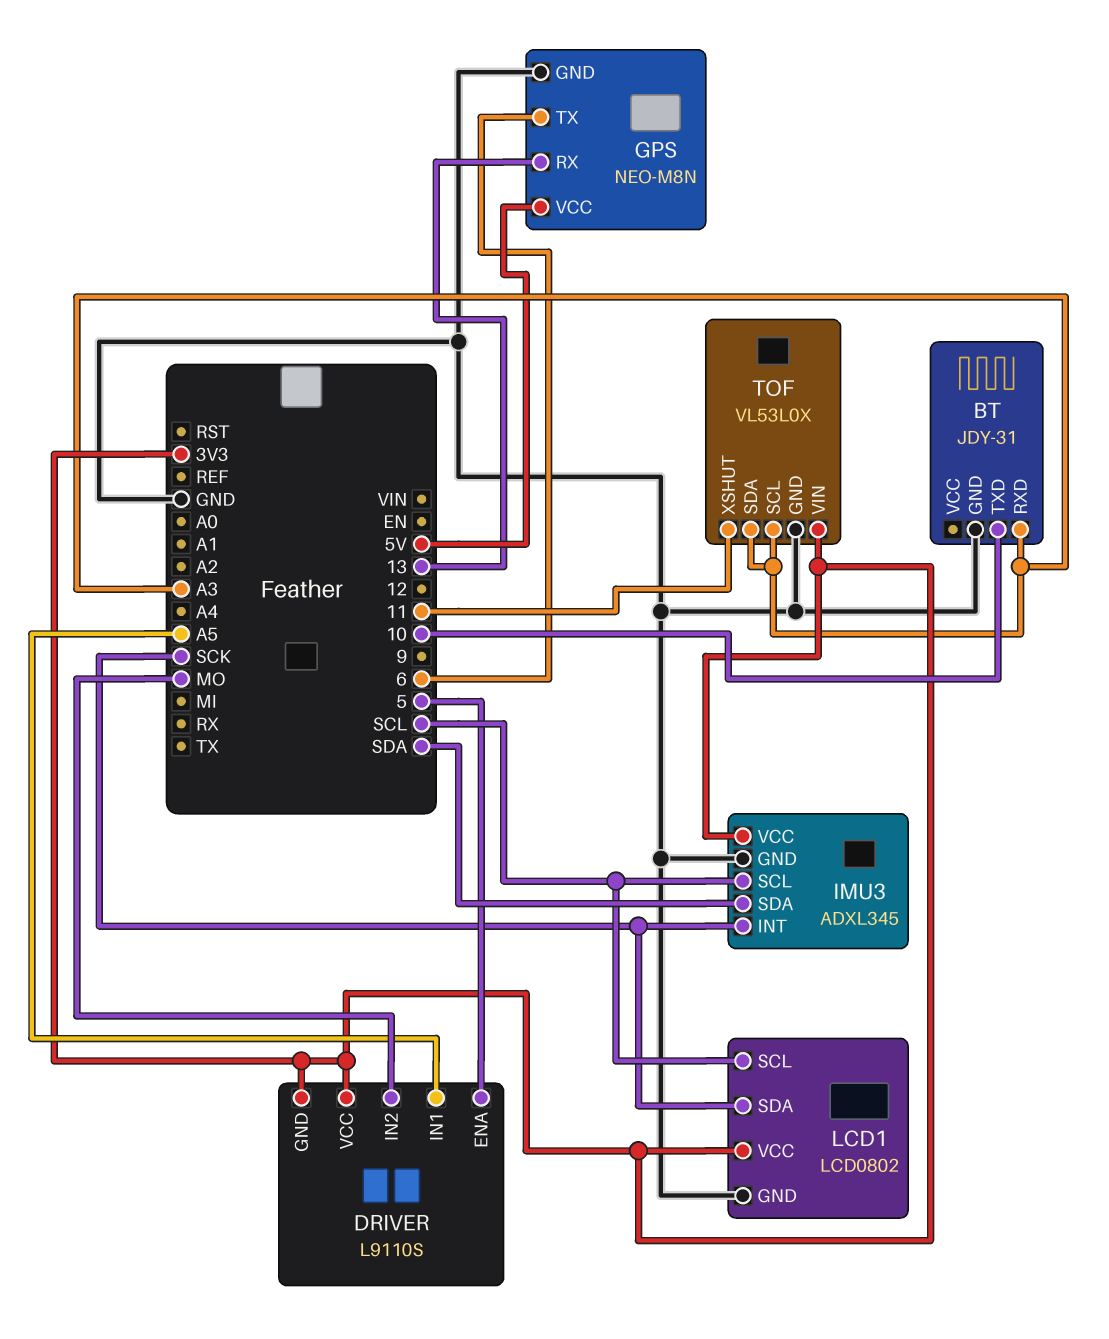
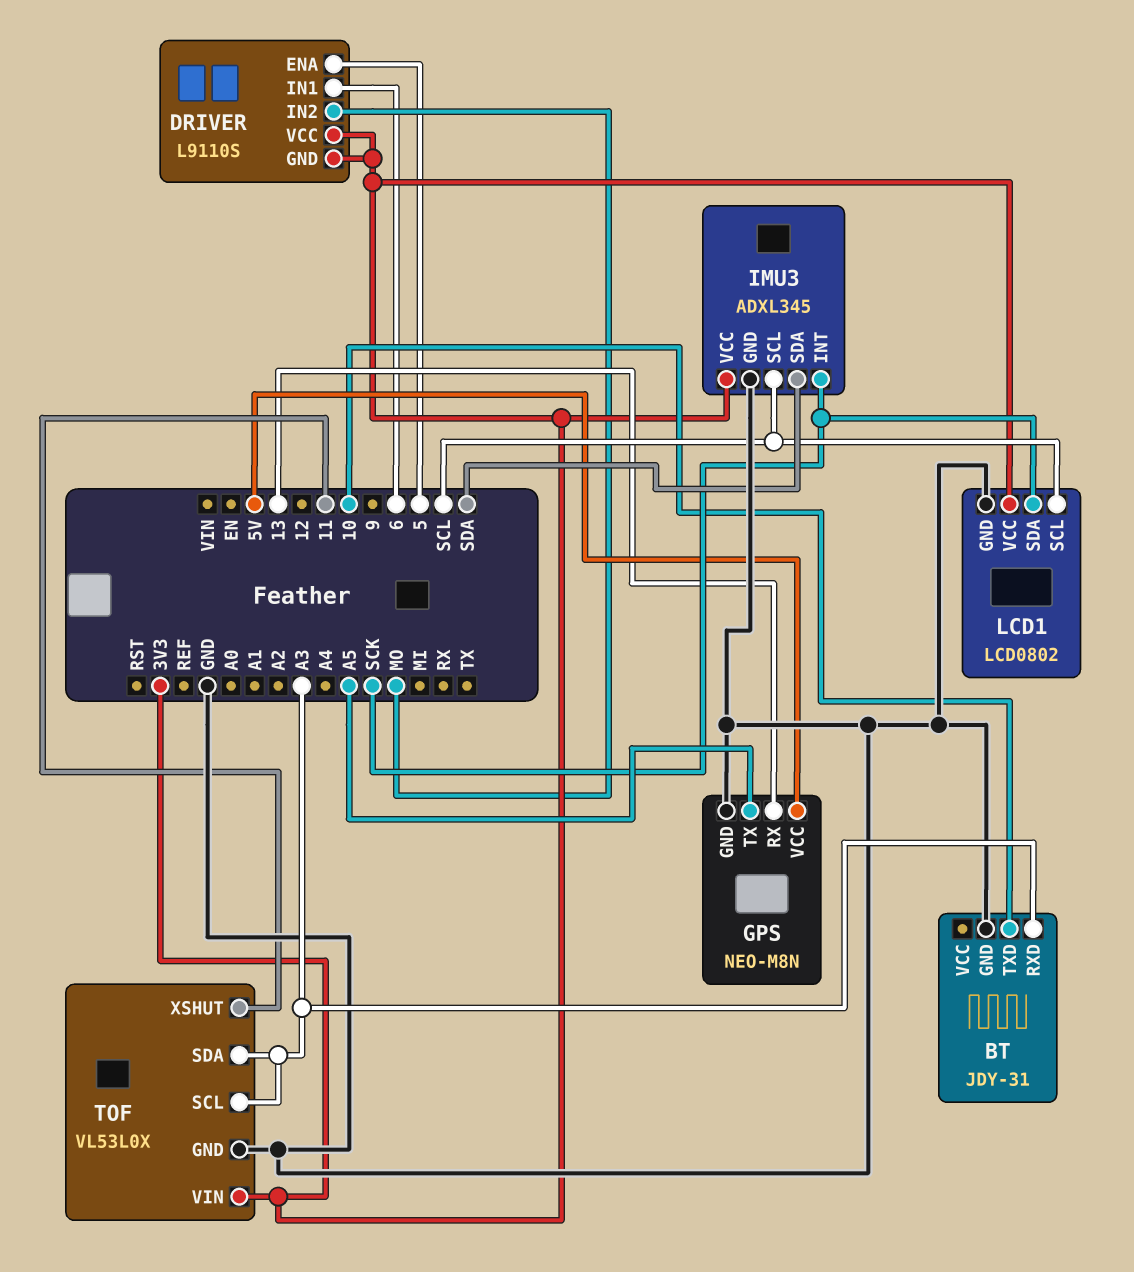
DRIVER pin IN1: A5 -> 6
GPS pin TX: 6 -> A5

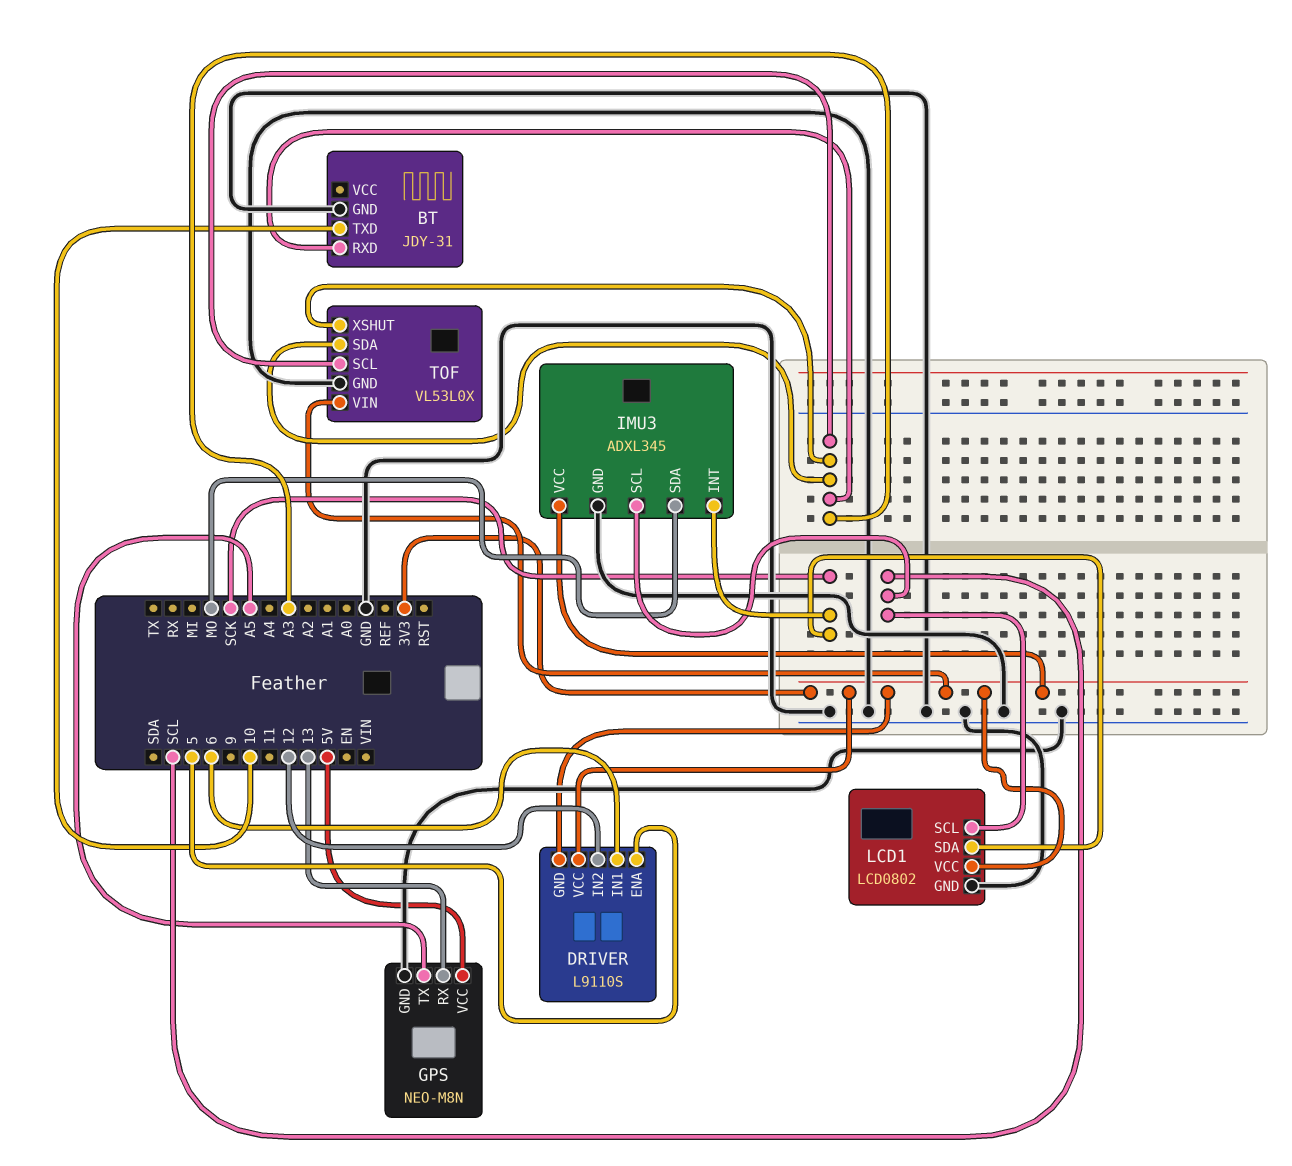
DRIVER pin IN2: MO -> 12
IMU3 pin SDA: SDA -> MO
TOF pin XSHUT: 11 -> A3

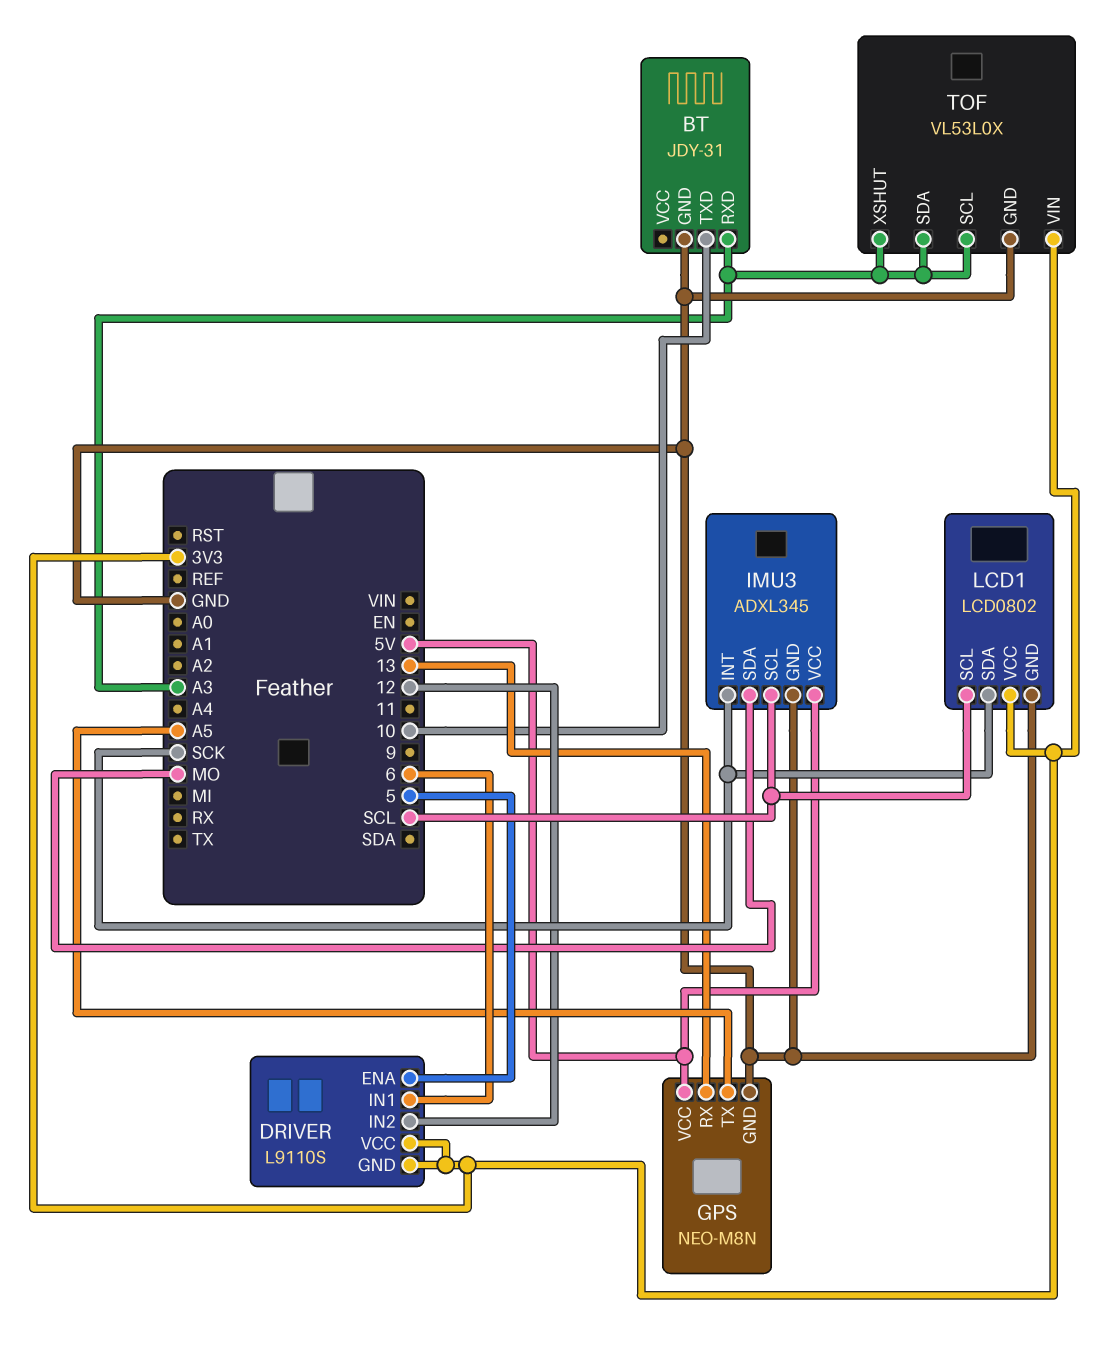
IMU3 pin VCC: 3V3 -> 5V

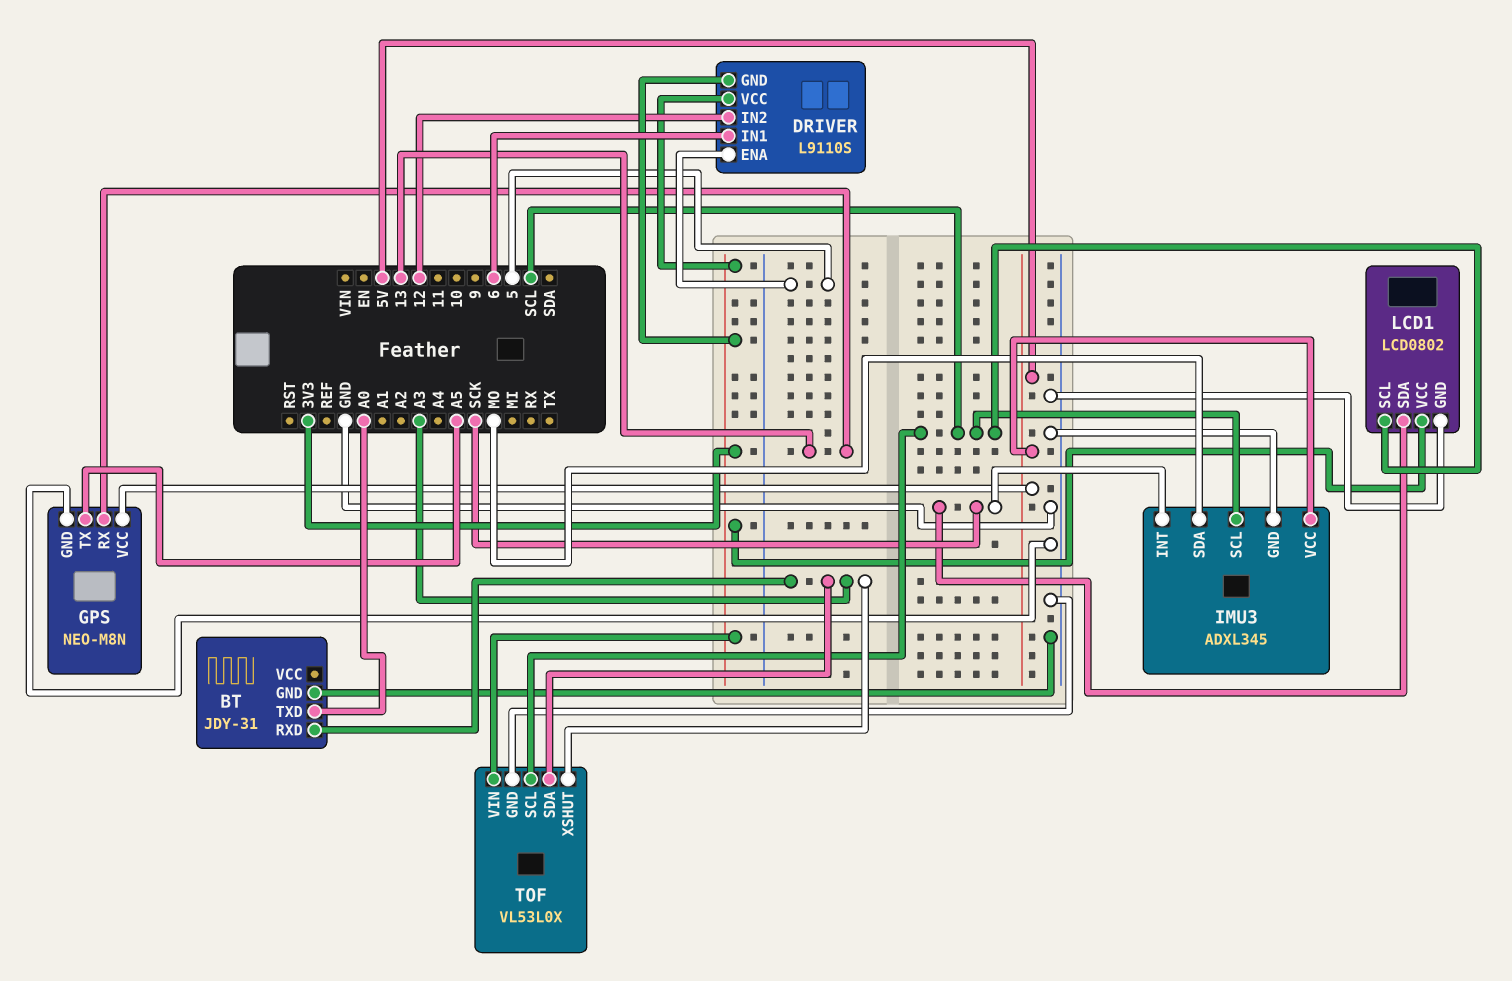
BT pin TXD: 10 -> A0
TOF pin SCL: A3 -> SCL

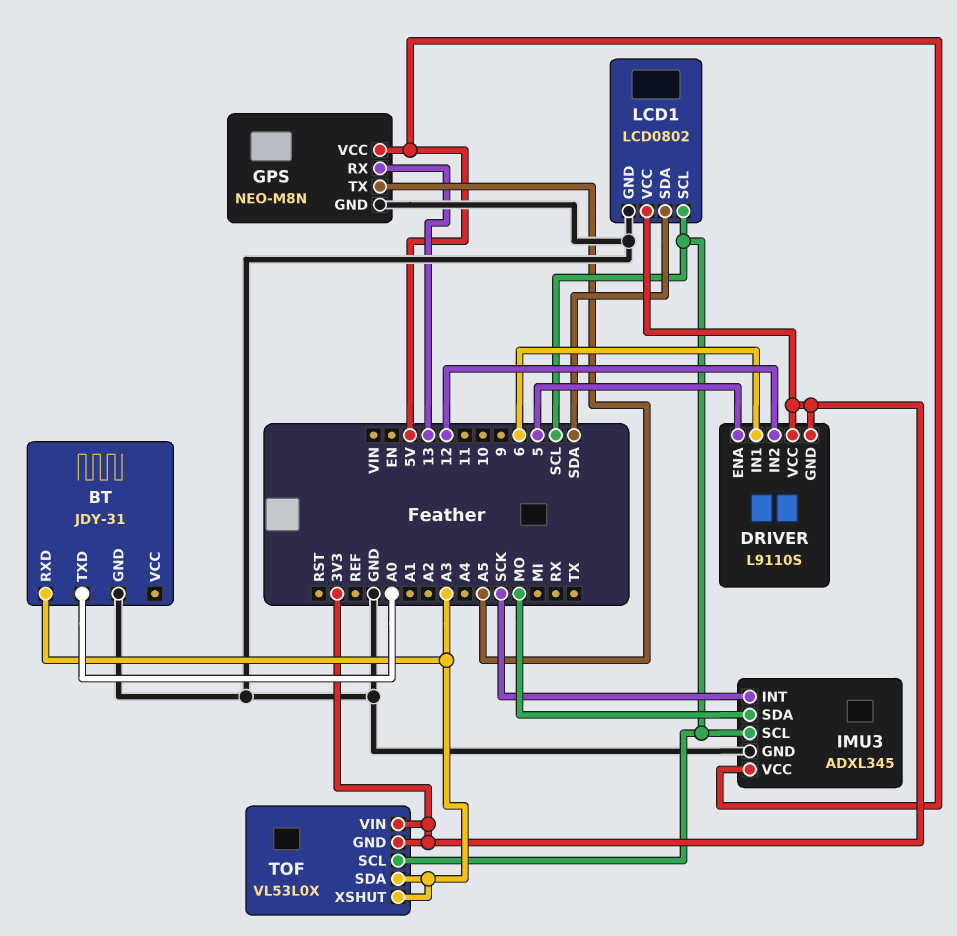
LCD1 pin SDA: SCK -> SDA
TOF pin GND: GND -> 3V3

